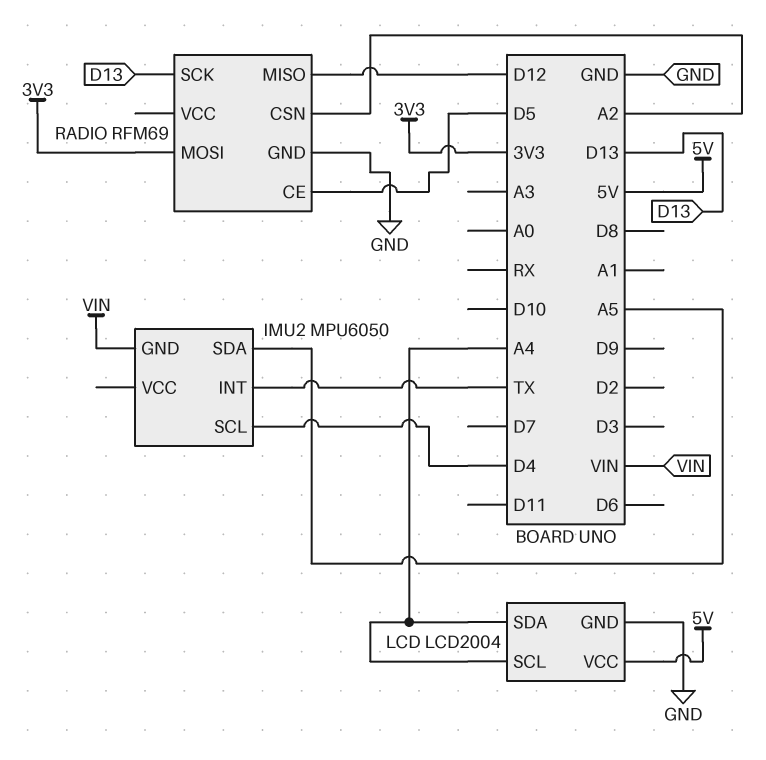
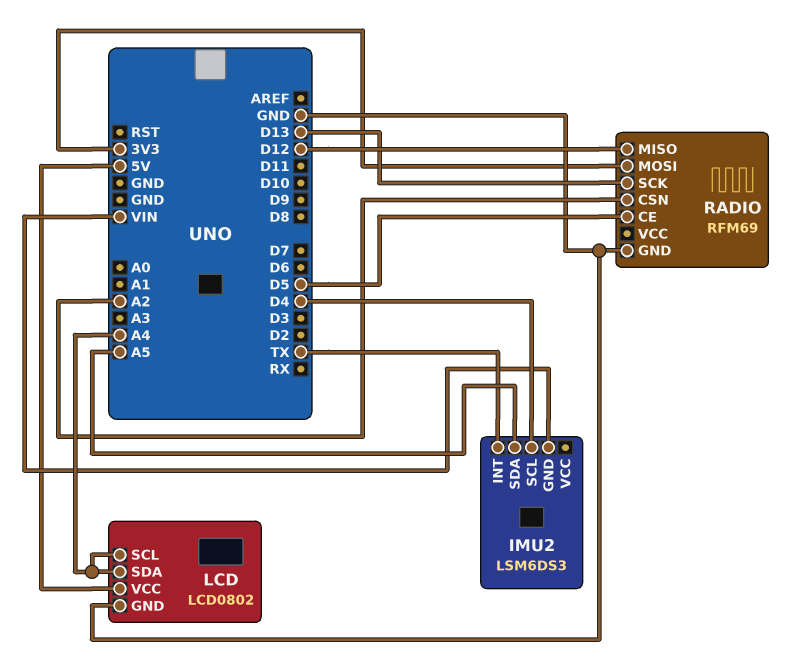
IMU2: MPU6050 -> LSM6DS3
LCD: LCD2004 -> LCD0802

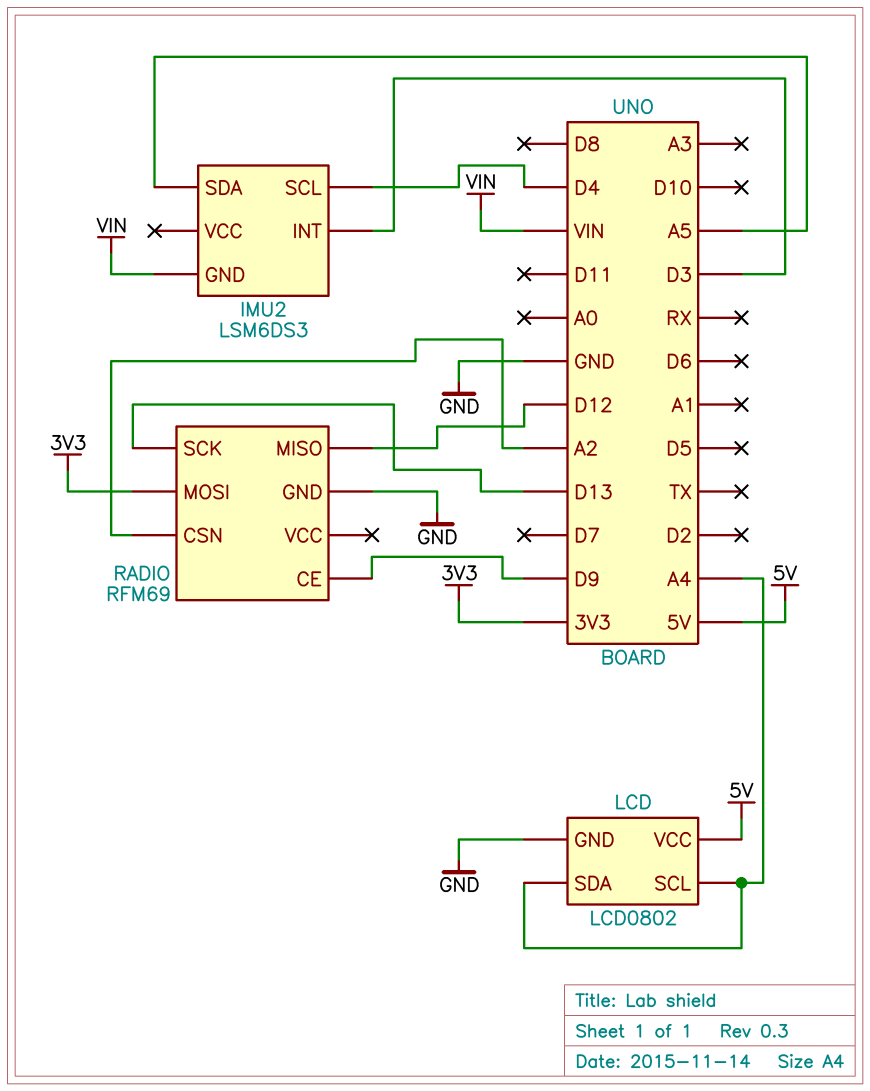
IMU2 pin INT: TX -> D3
RADIO pin CE: D5 -> D9

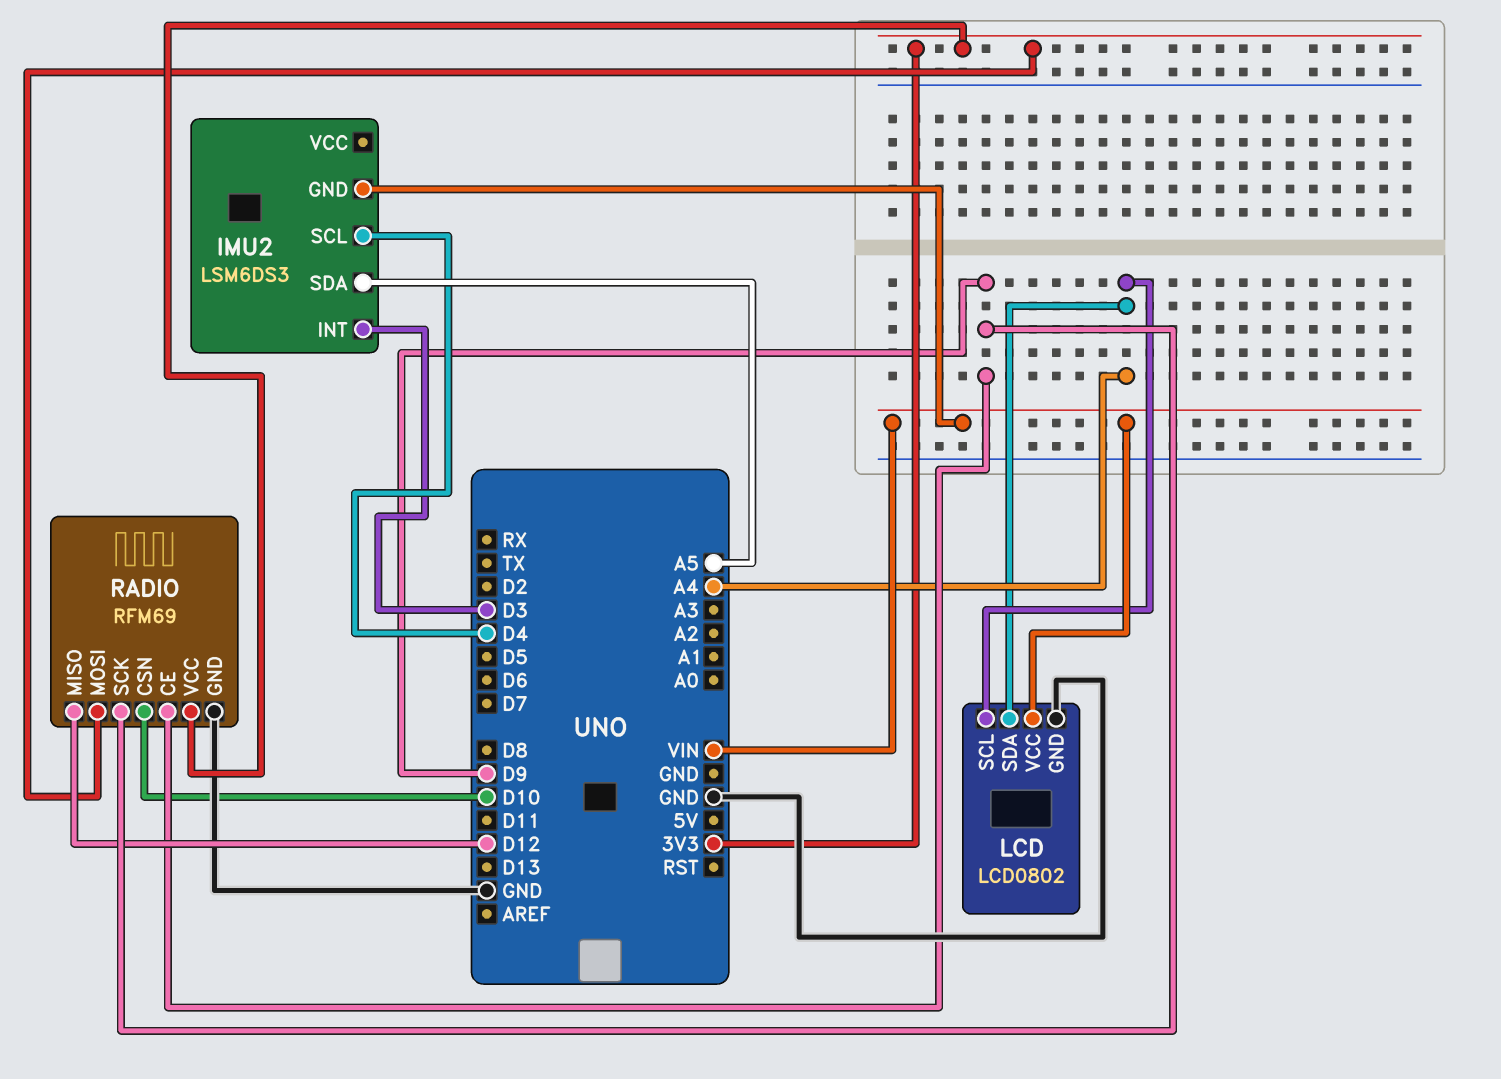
LCD pin VCC: 5V -> VIN
RADIO pin CSN: A2 -> D10
RADIO pin SCK: D13 -> D9
RADIO pin VCC: none -> 3V3

